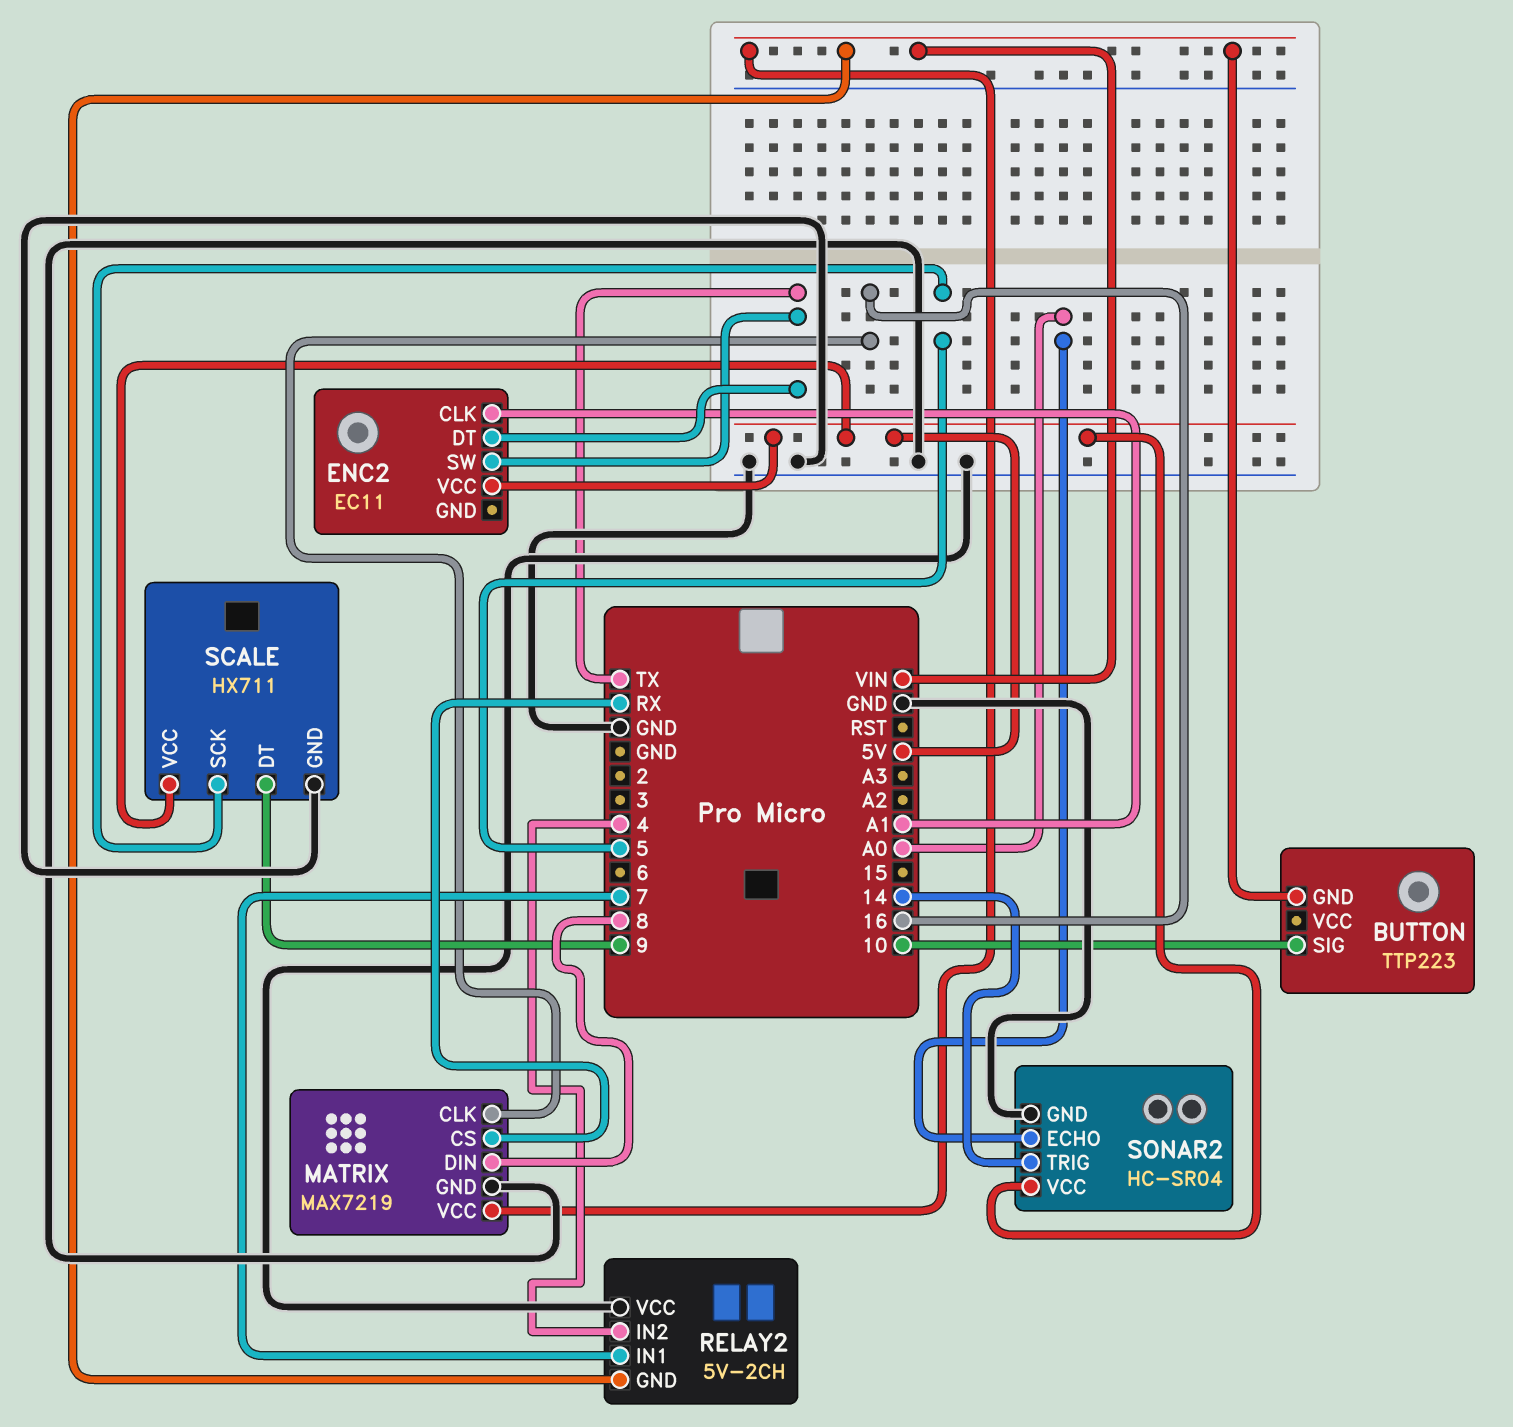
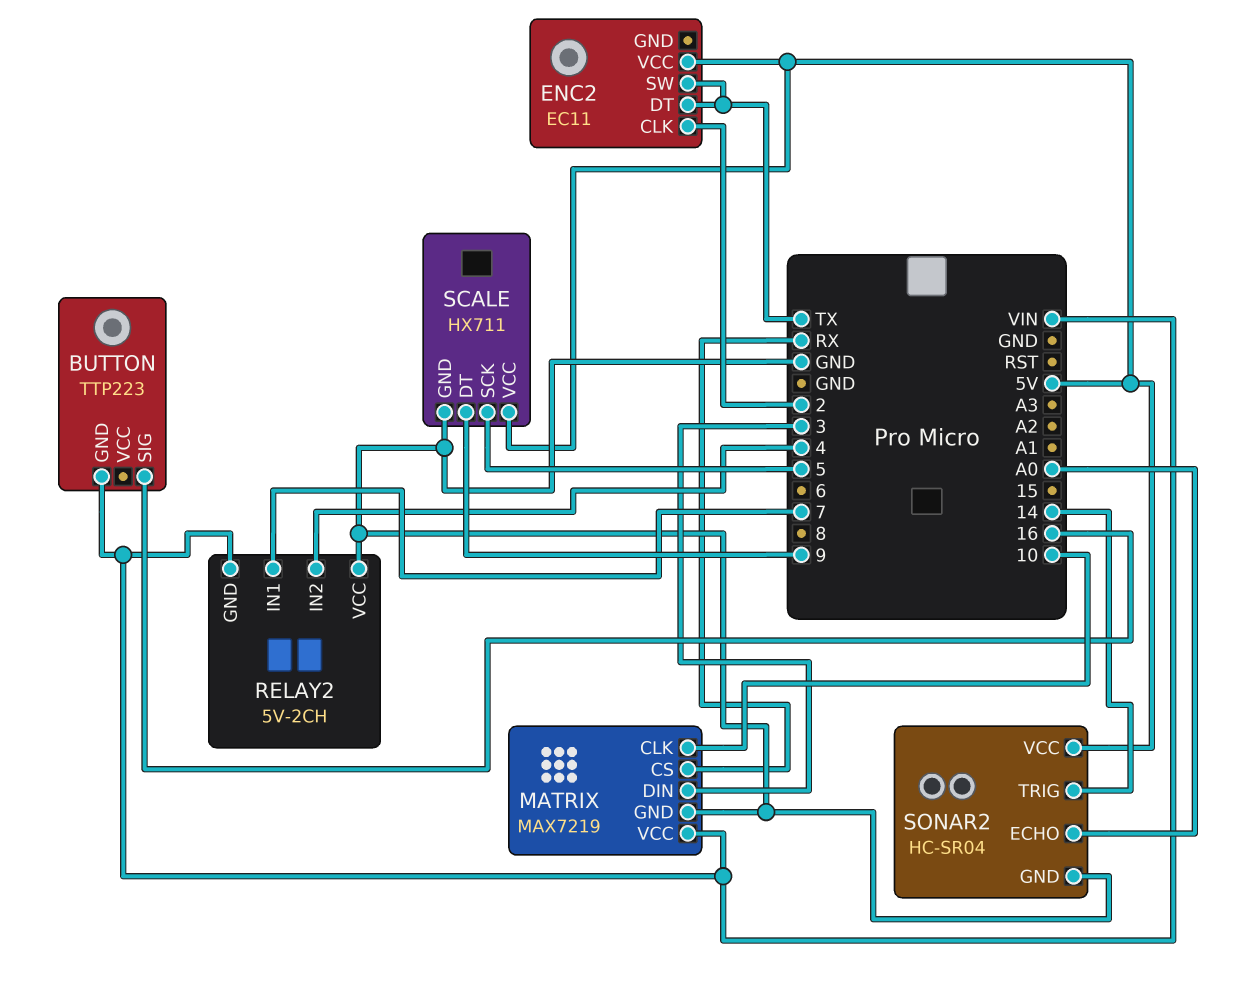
BUTTON pin SIG: 10 -> 16
ENC2 pin CLK: A1 -> 2
MATRIX pin CLK: 16 -> 10
MATRIX pin DIN: 8 -> 3

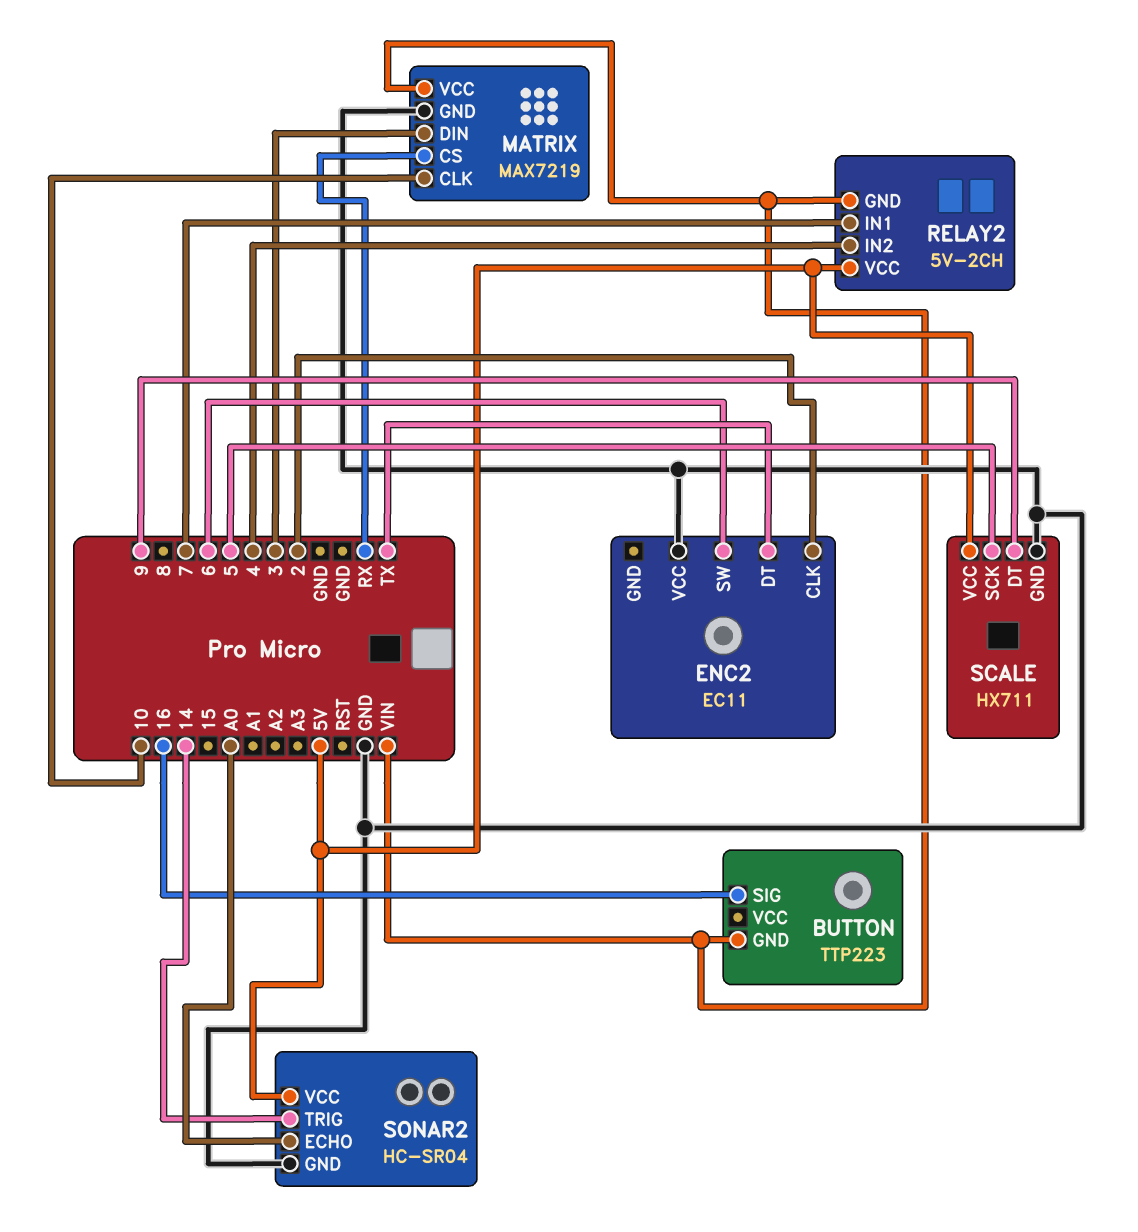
ENC2 pin SW: TX -> 6
ENC2 pin VCC: 5V -> GND
RELAY2 pin VCC: GND -> 5V

